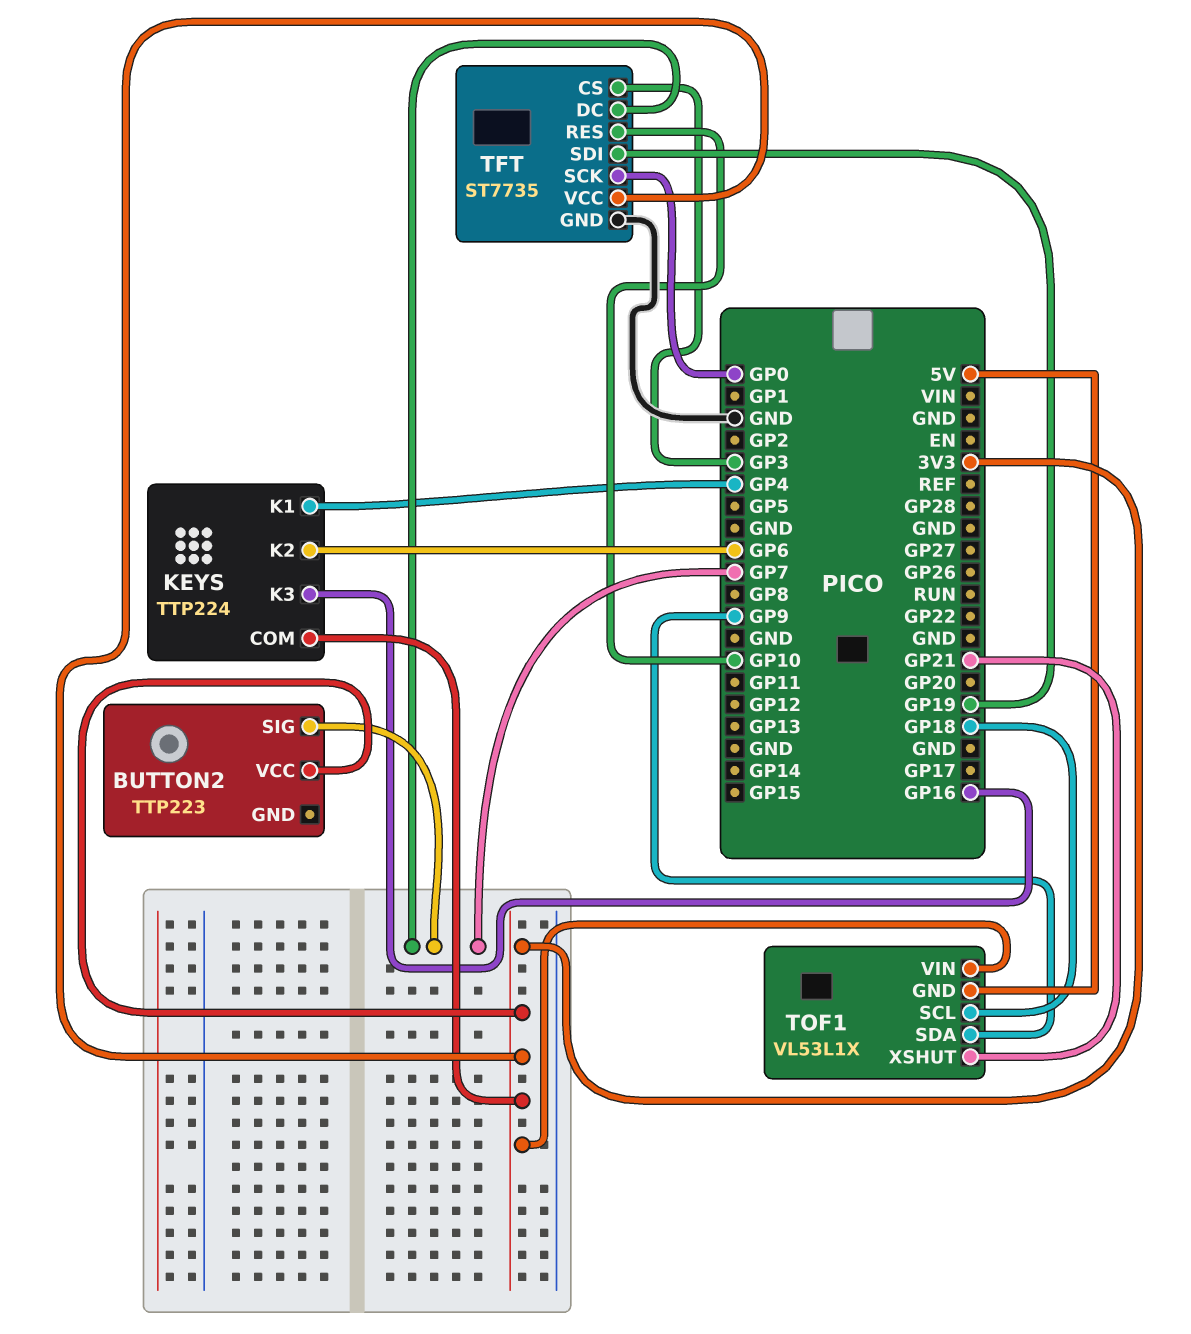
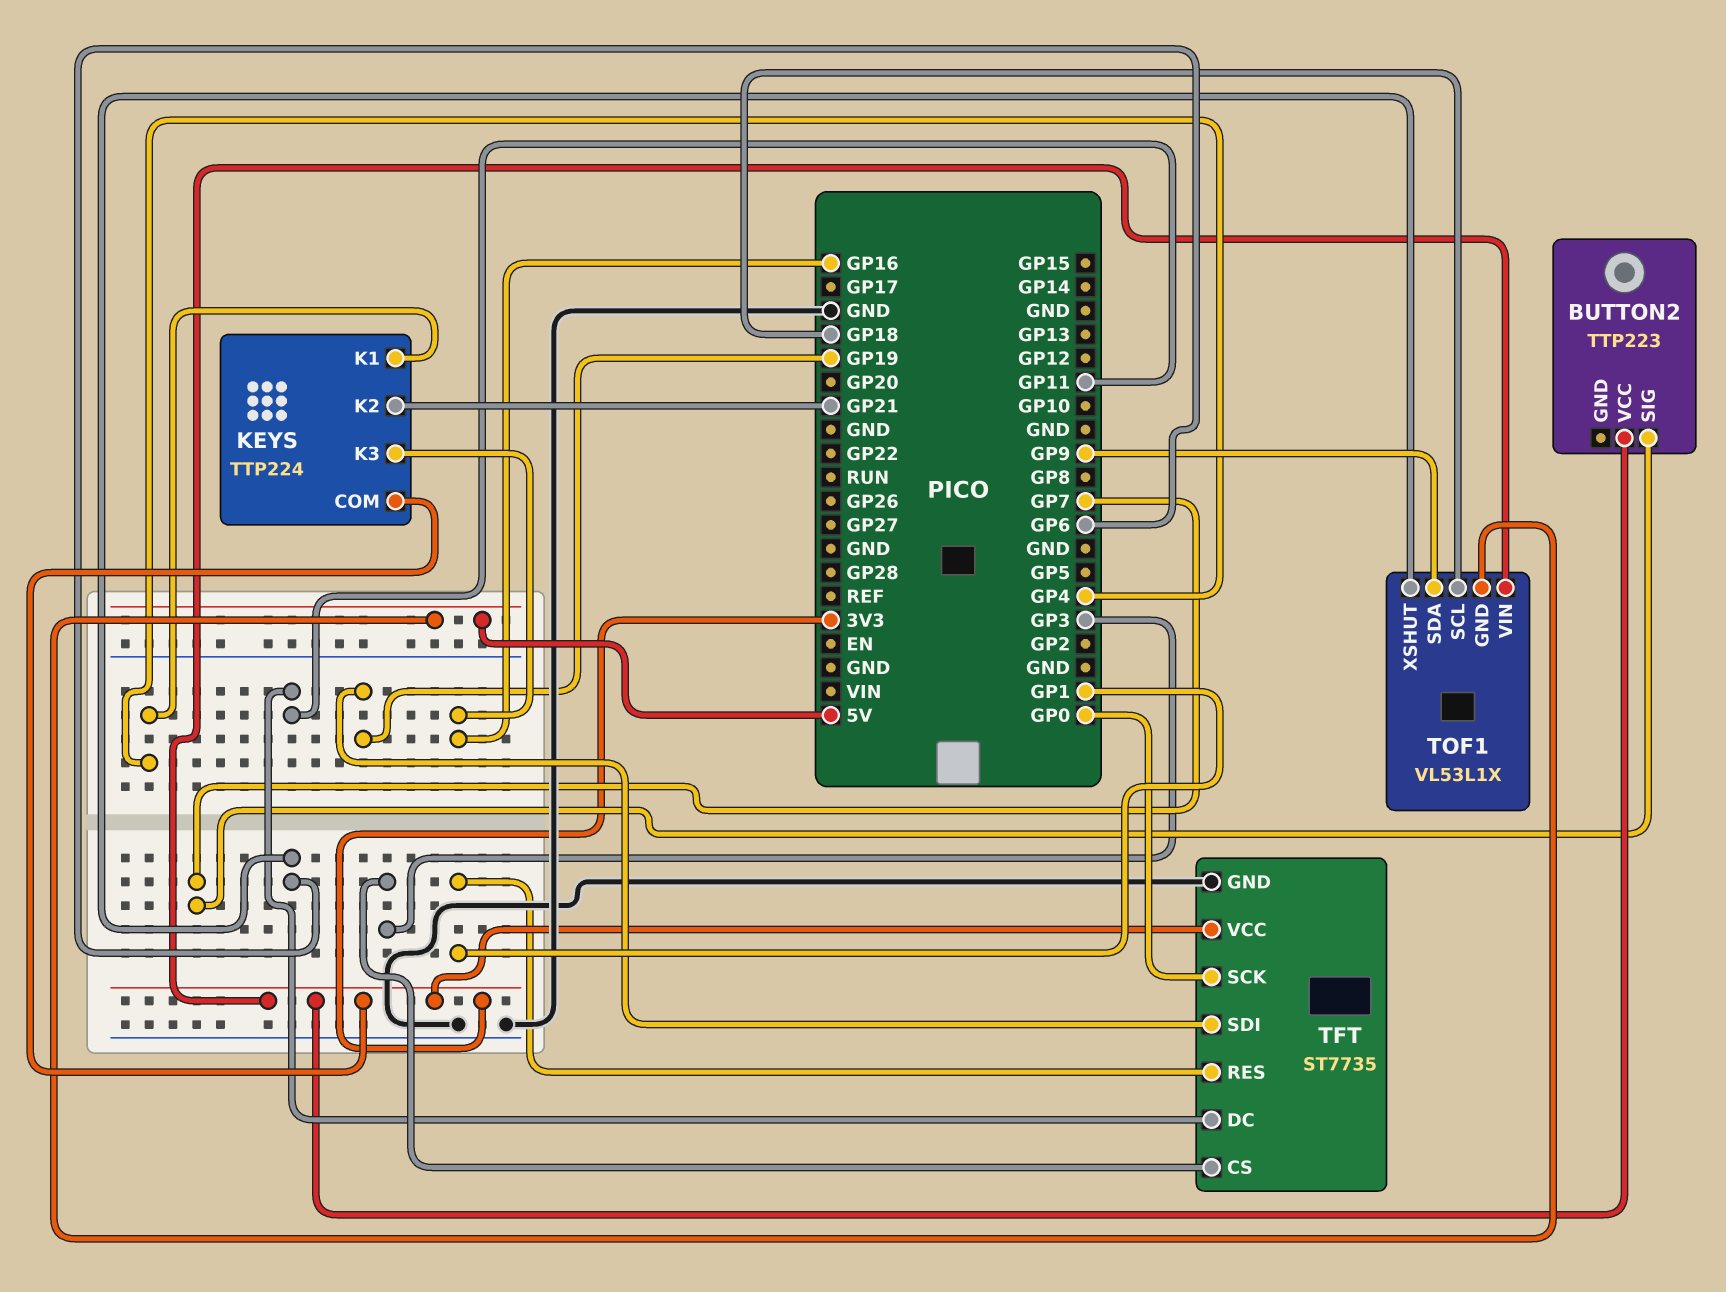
KEYS pin K2: GP6 -> GP21
TFT pin DC: GP7 -> GP11
TFT pin RES: GP10 -> GP1
TOF1 pin XSHUT: GP21 -> GP6

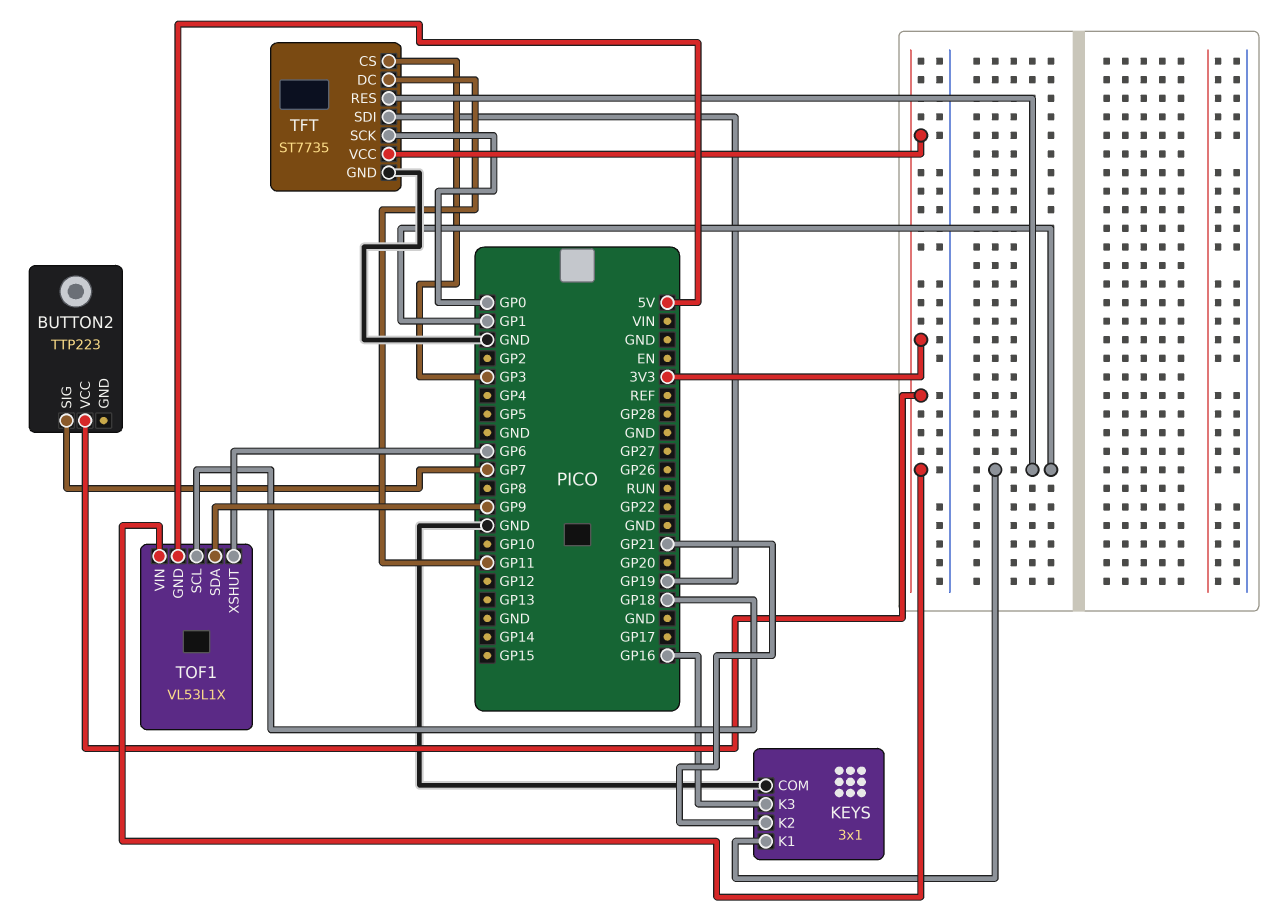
KEYS: TTP224 -> 3x1
KEYS pin COM: 3V3 -> GND
KEYS pin K1: GP4 -> GP1

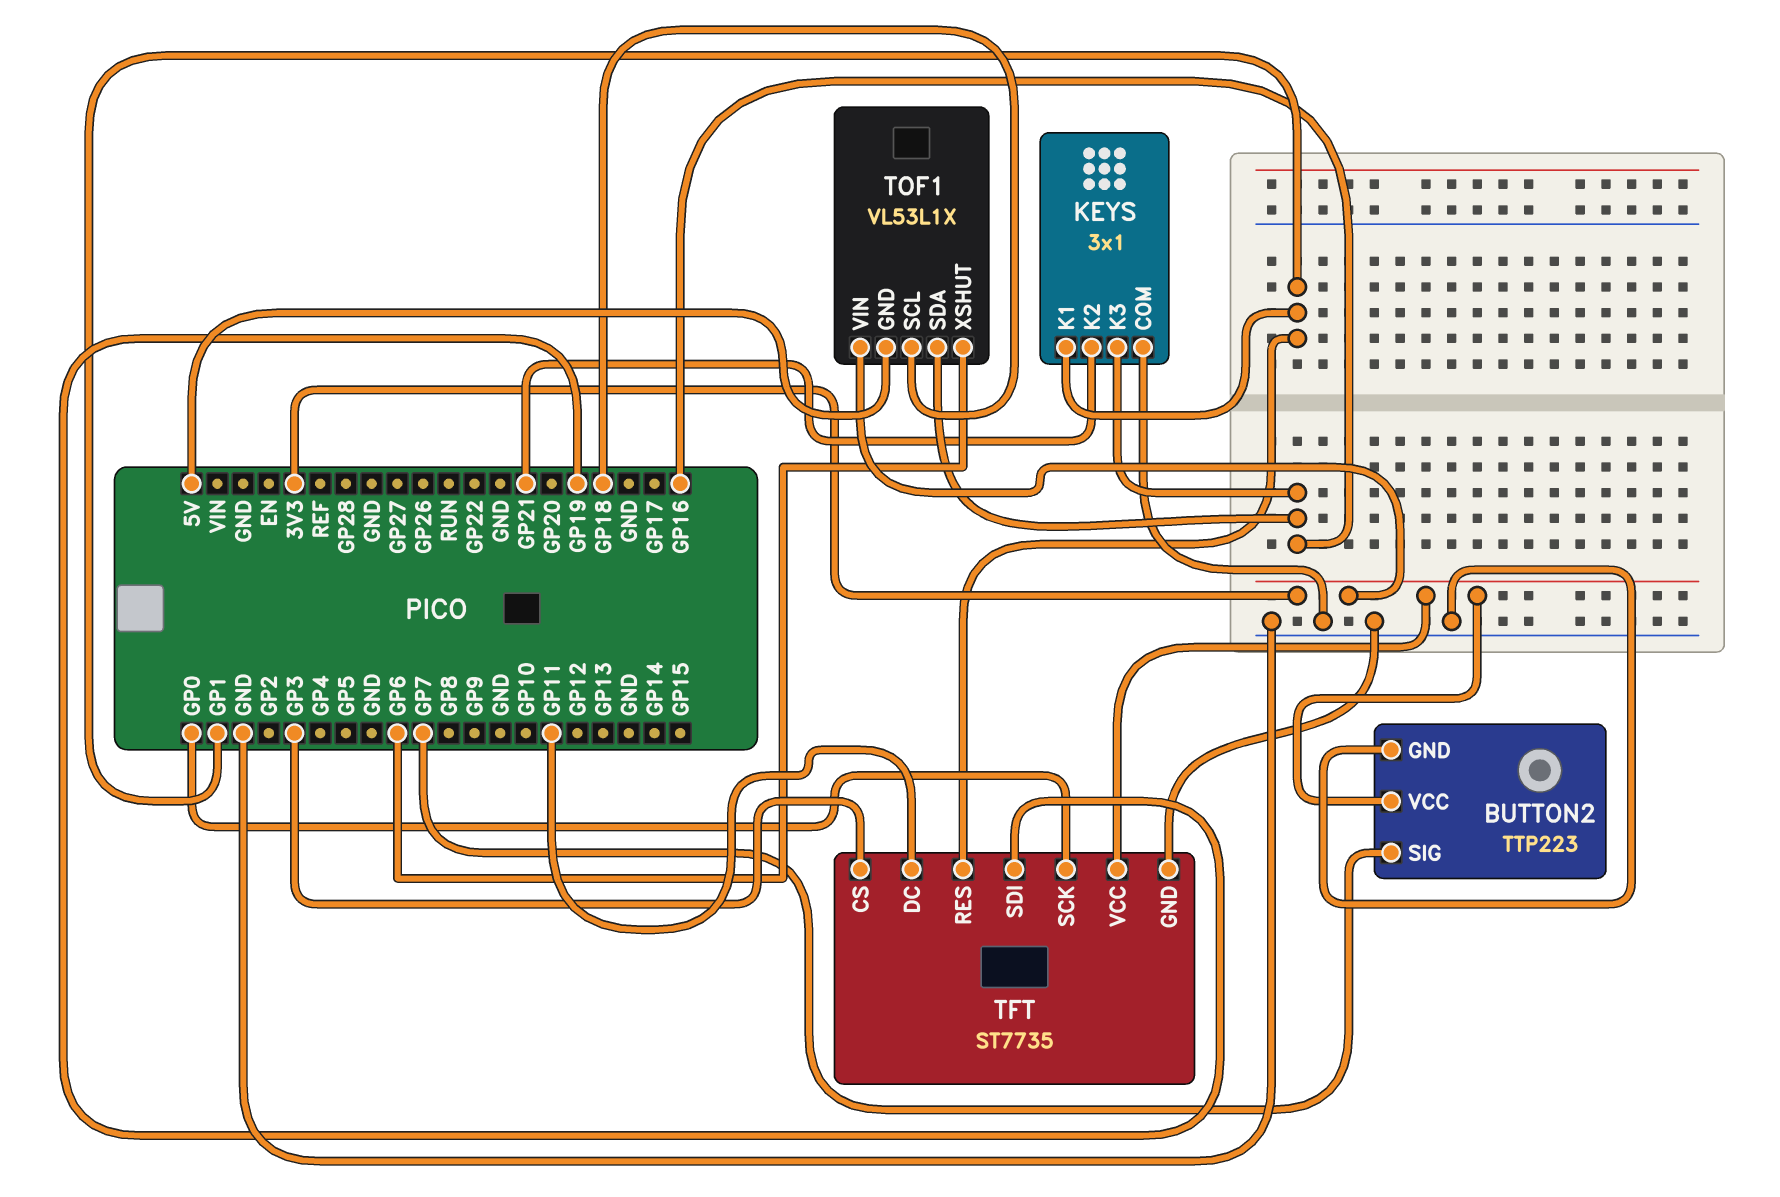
BUTTON2 pin GND: none -> GND
TOF1 pin SDA: GP9 -> GP16

